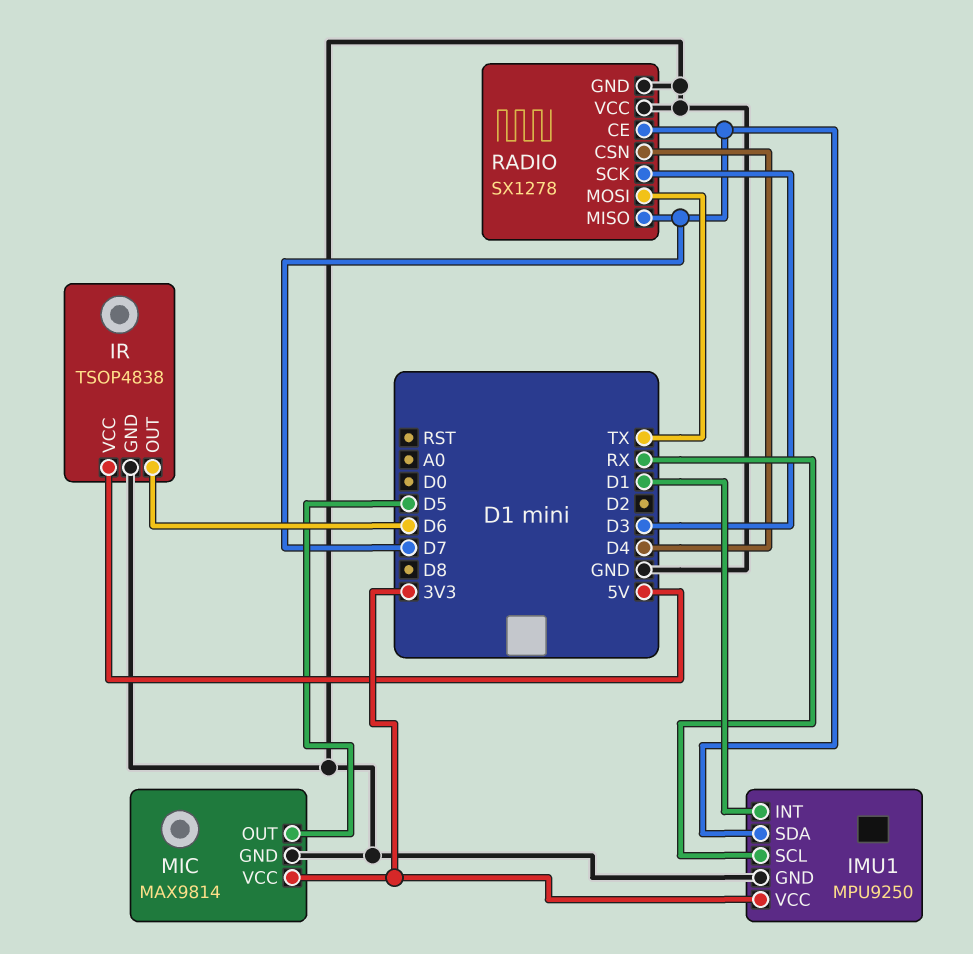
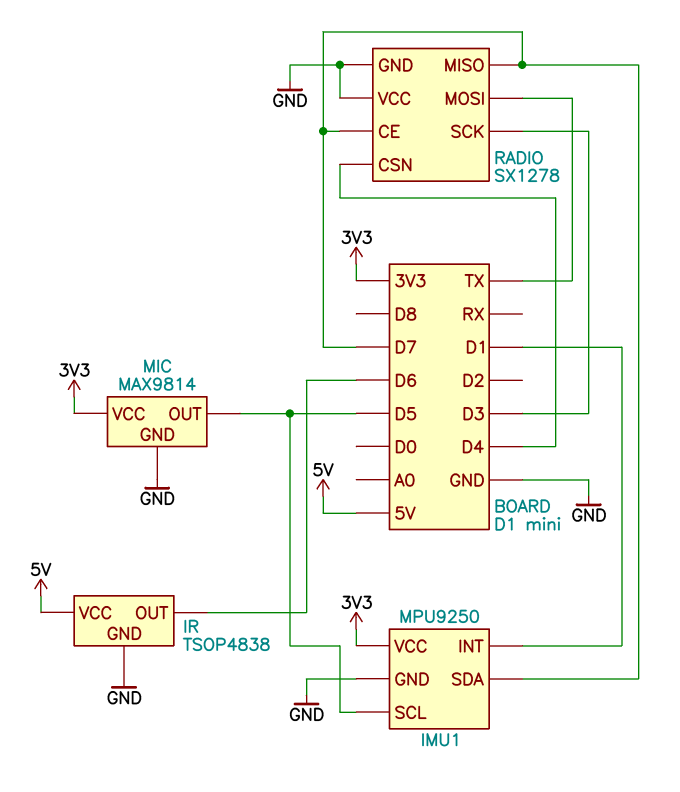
IMU1 pin SCL: RX -> D5

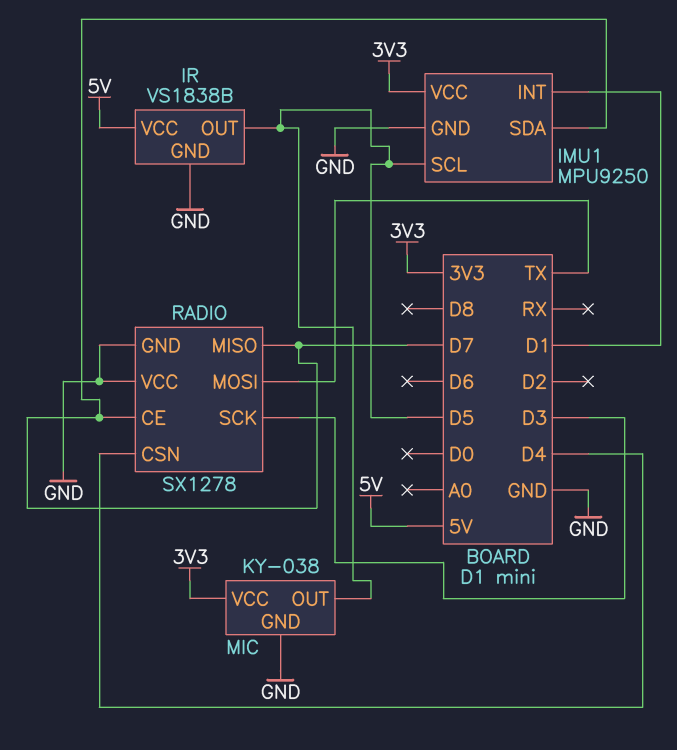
IR: TSOP4838 -> VS1838B
IR pin OUT: D6 -> D5
MIC: MAX9814 -> KY-038

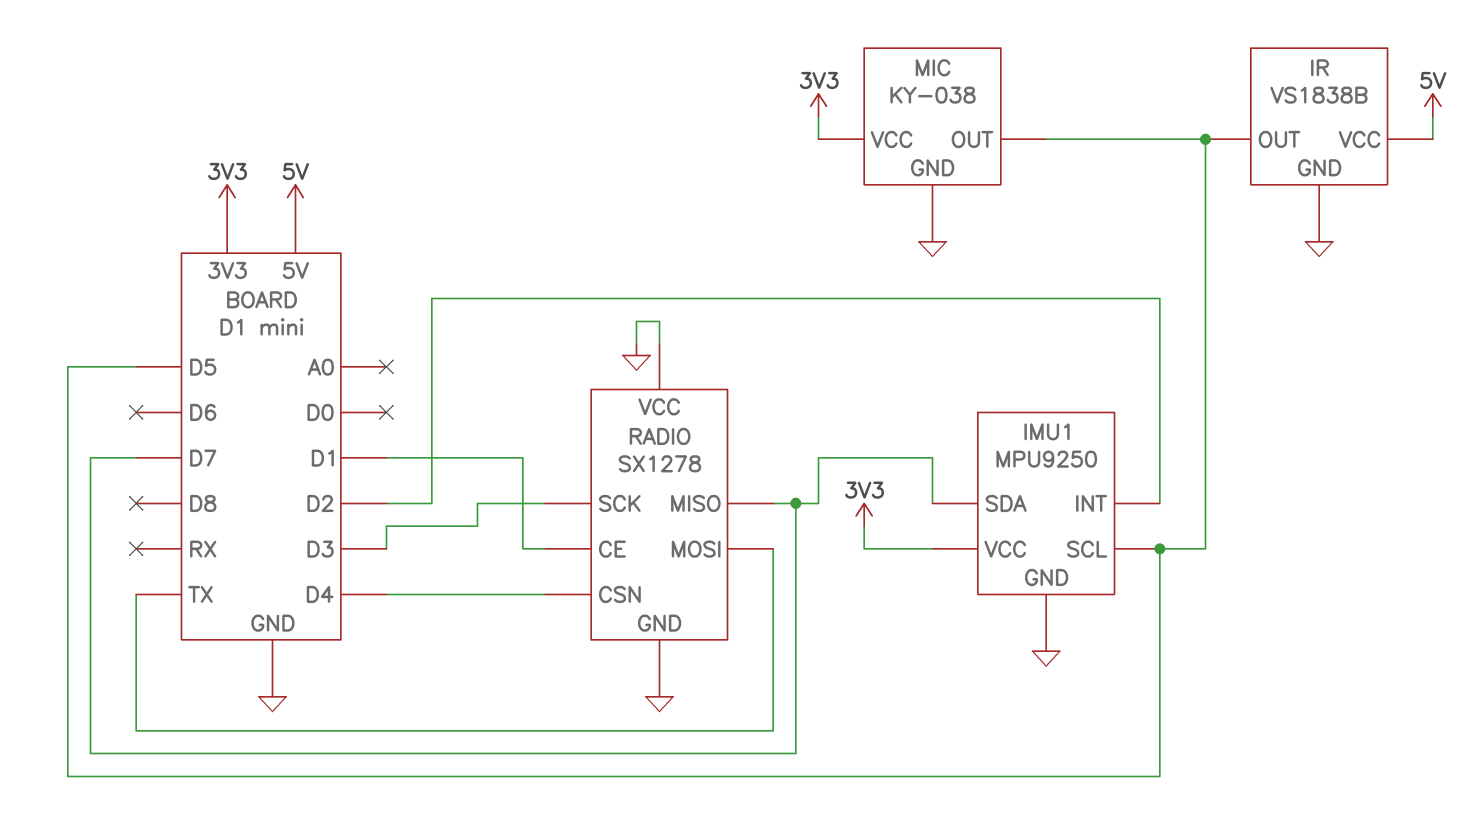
IMU1 pin INT: D1 -> D2
RADIO pin CE: D7 -> D1

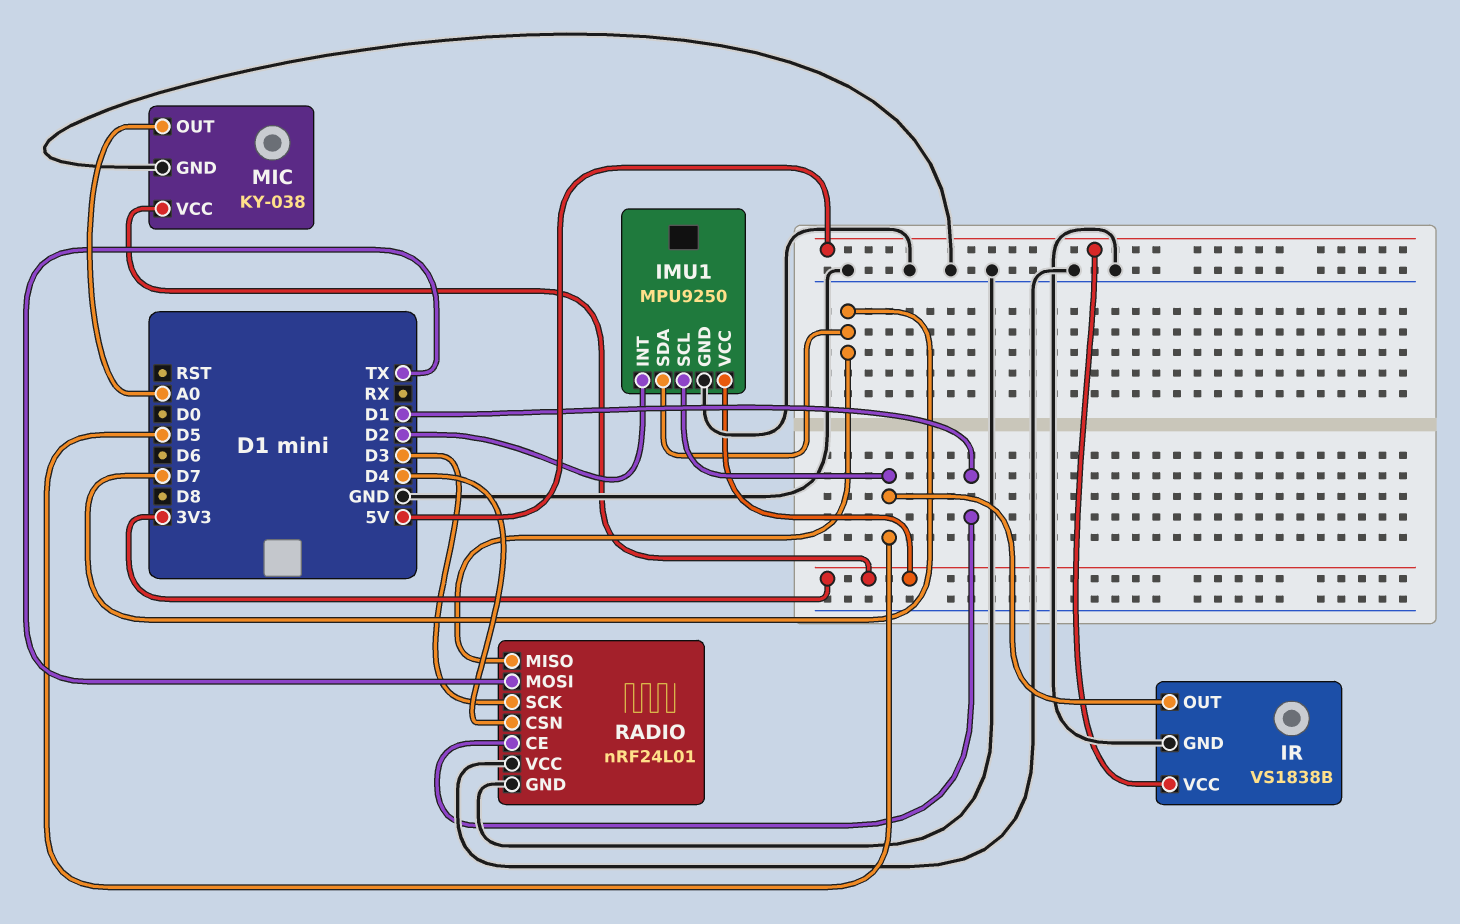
MIC pin OUT: D5 -> A0
RADIO: SX1278 -> nRF24L01

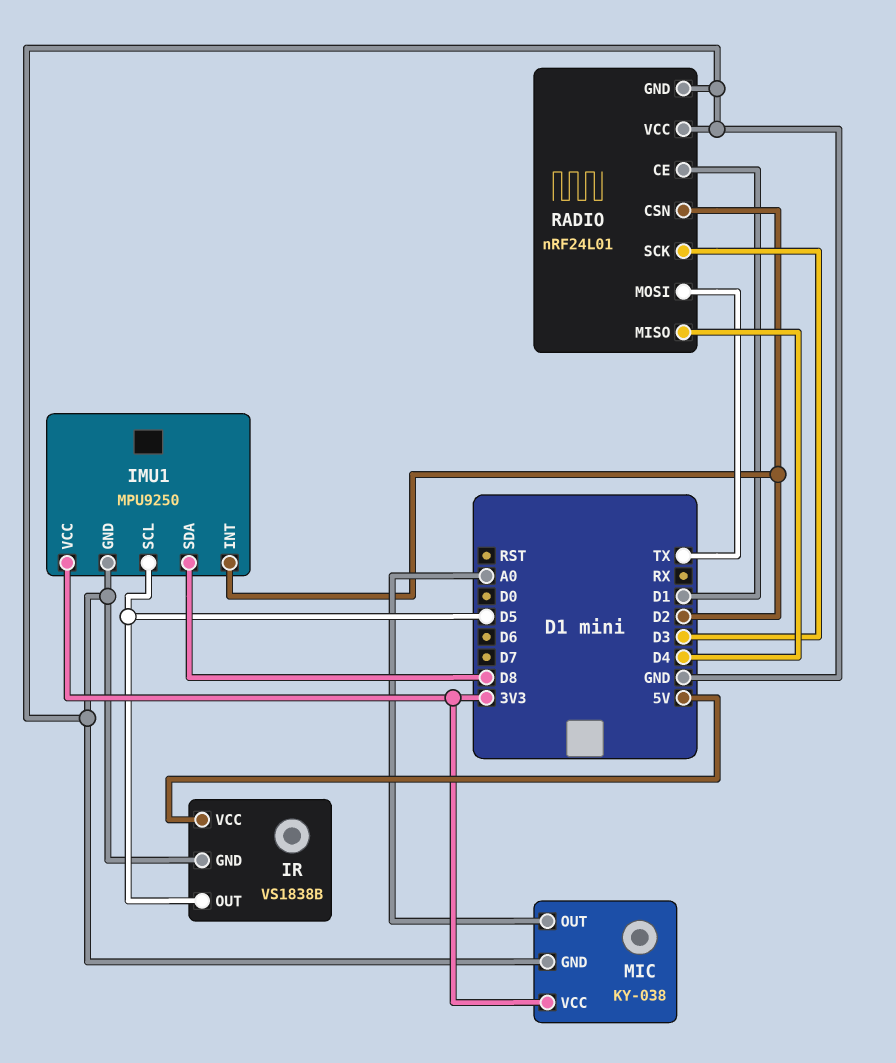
IMU1 pin SDA: D7 -> D8
RADIO pin CSN: D4 -> D2
RADIO pin MISO: D7 -> D4

